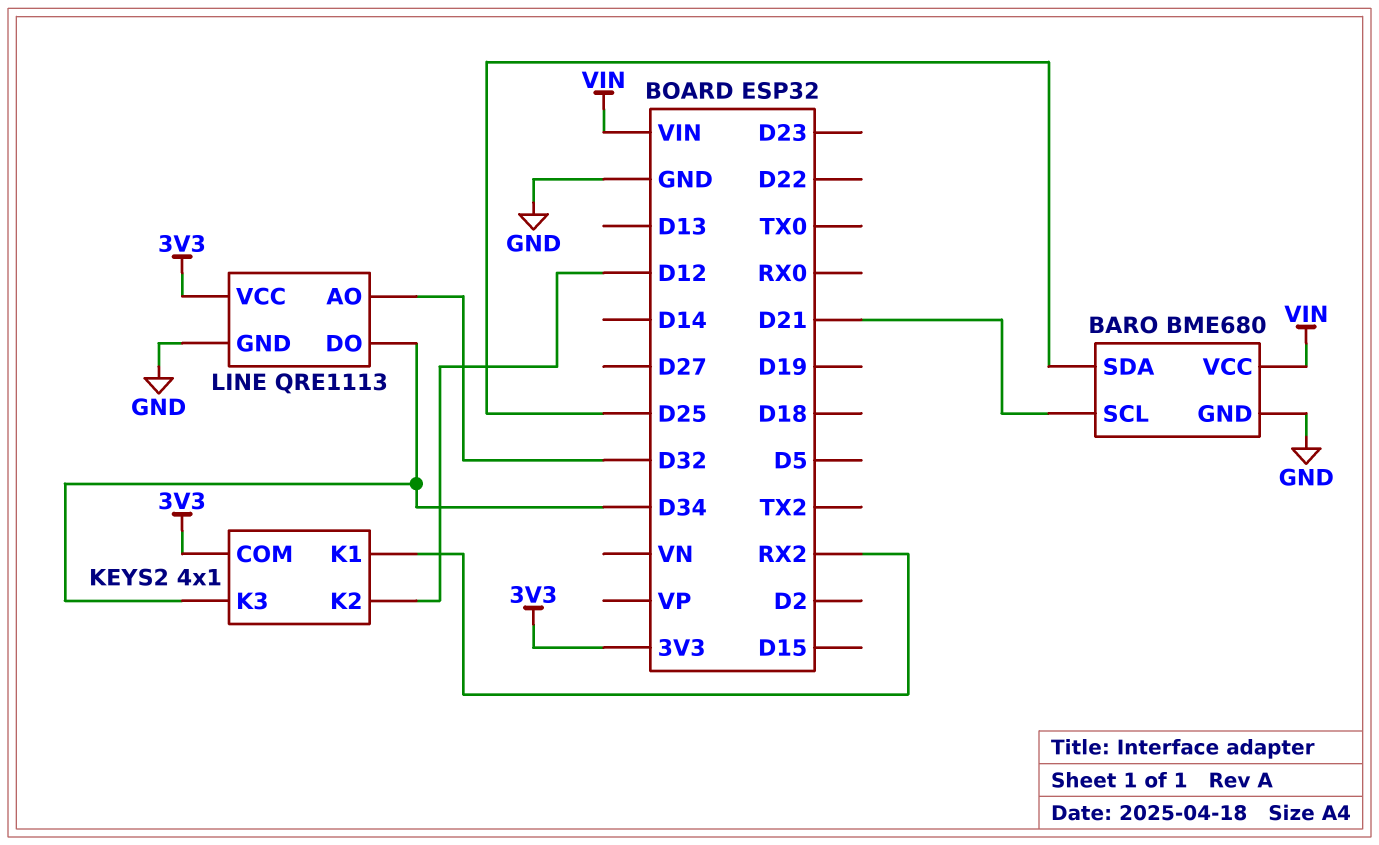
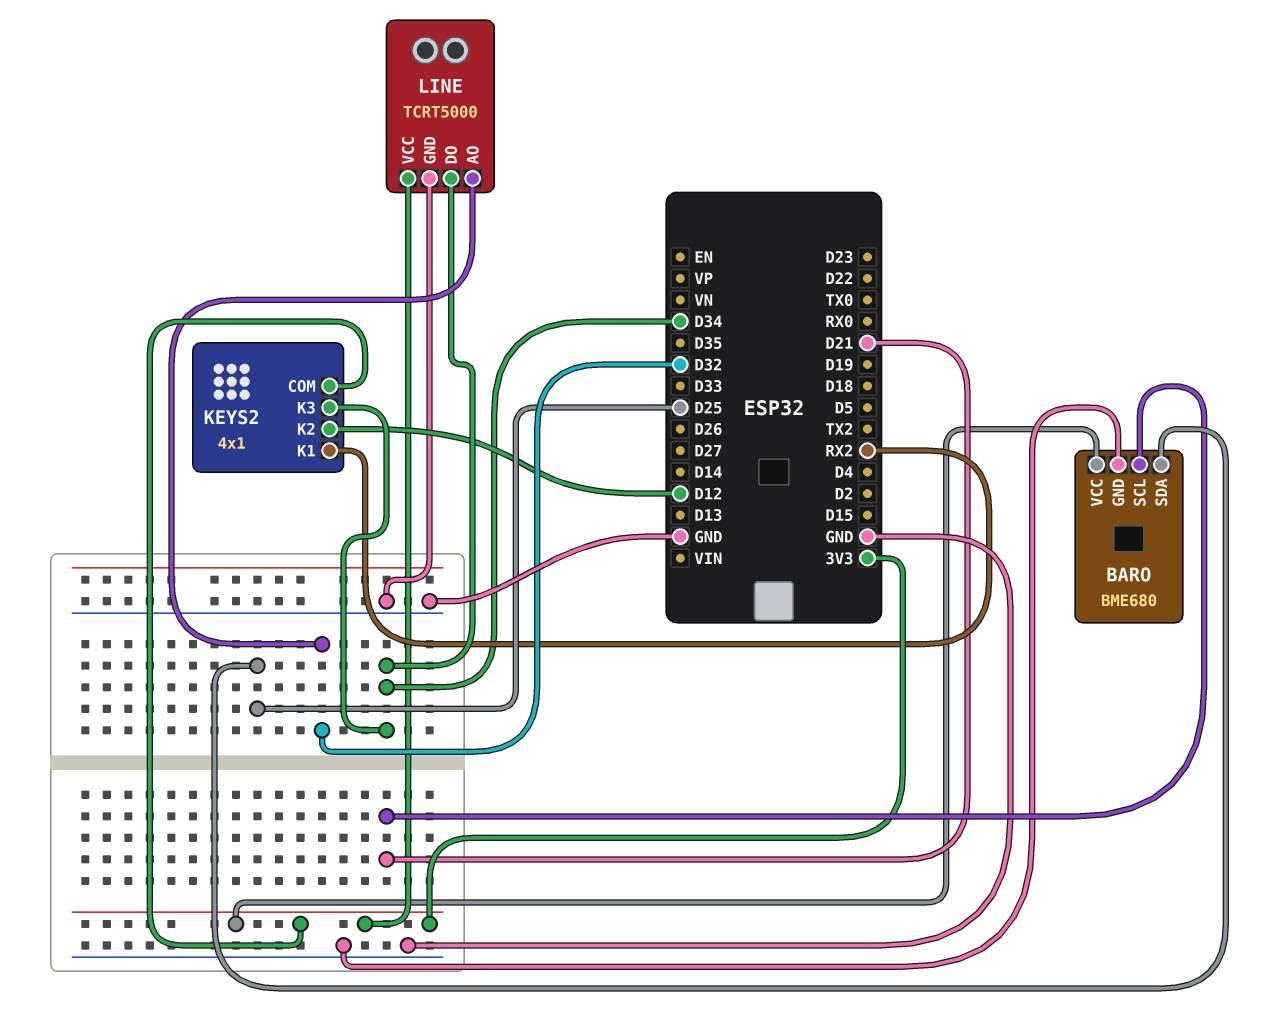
BARO pin VCC: VIN -> 3V3
LINE: QRE1113 -> TCRT5000

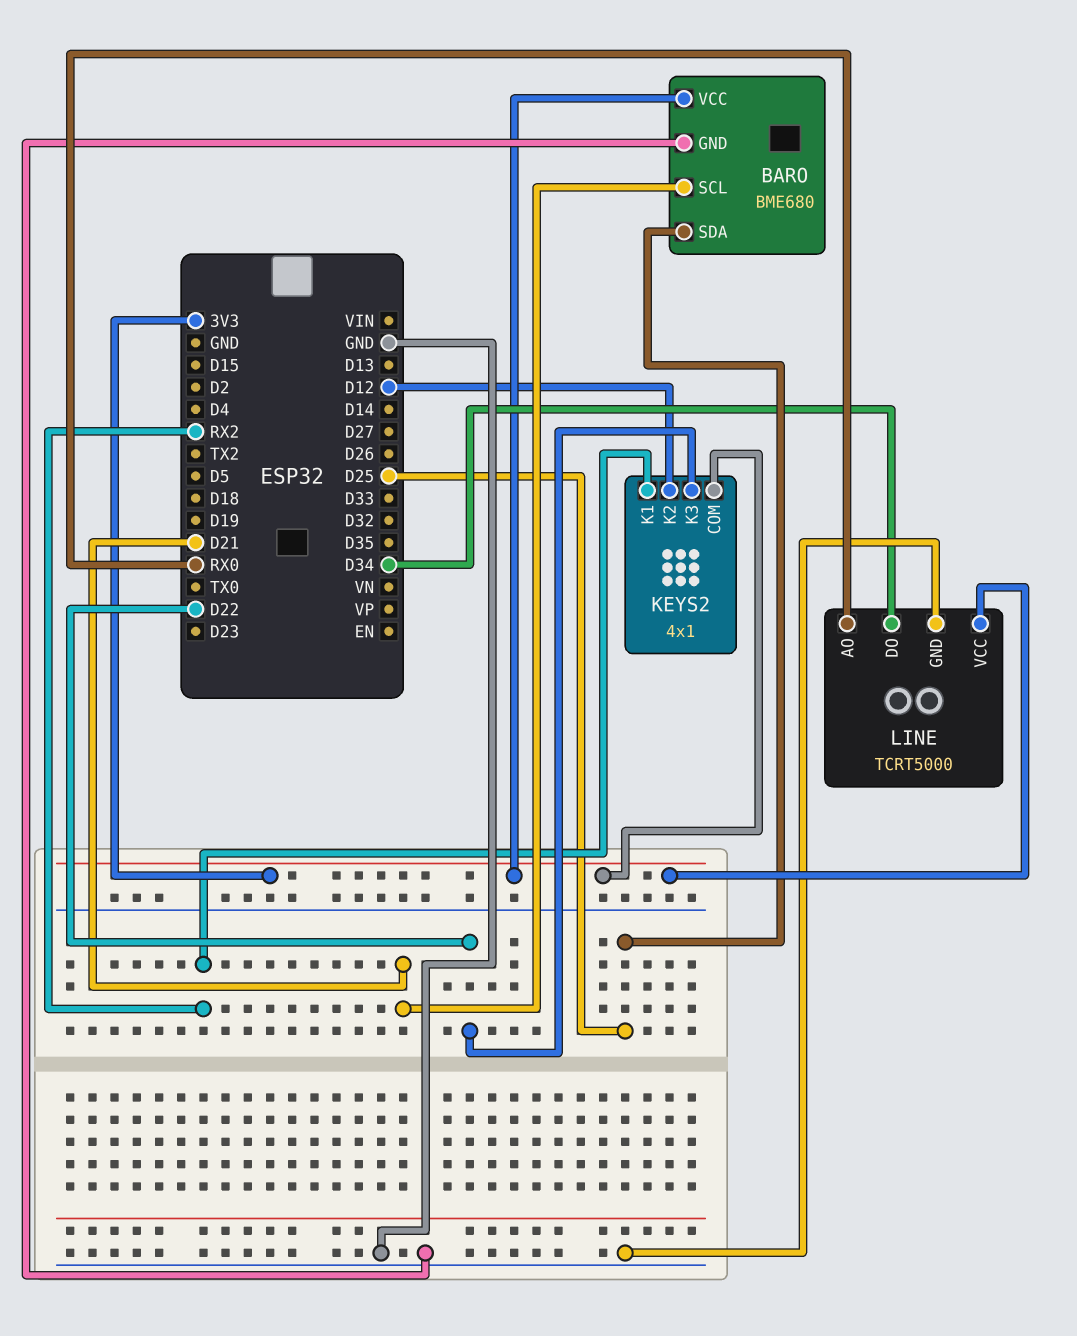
KEYS2 pin K3: D34 -> D22
LINE pin AO: D32 -> RX0

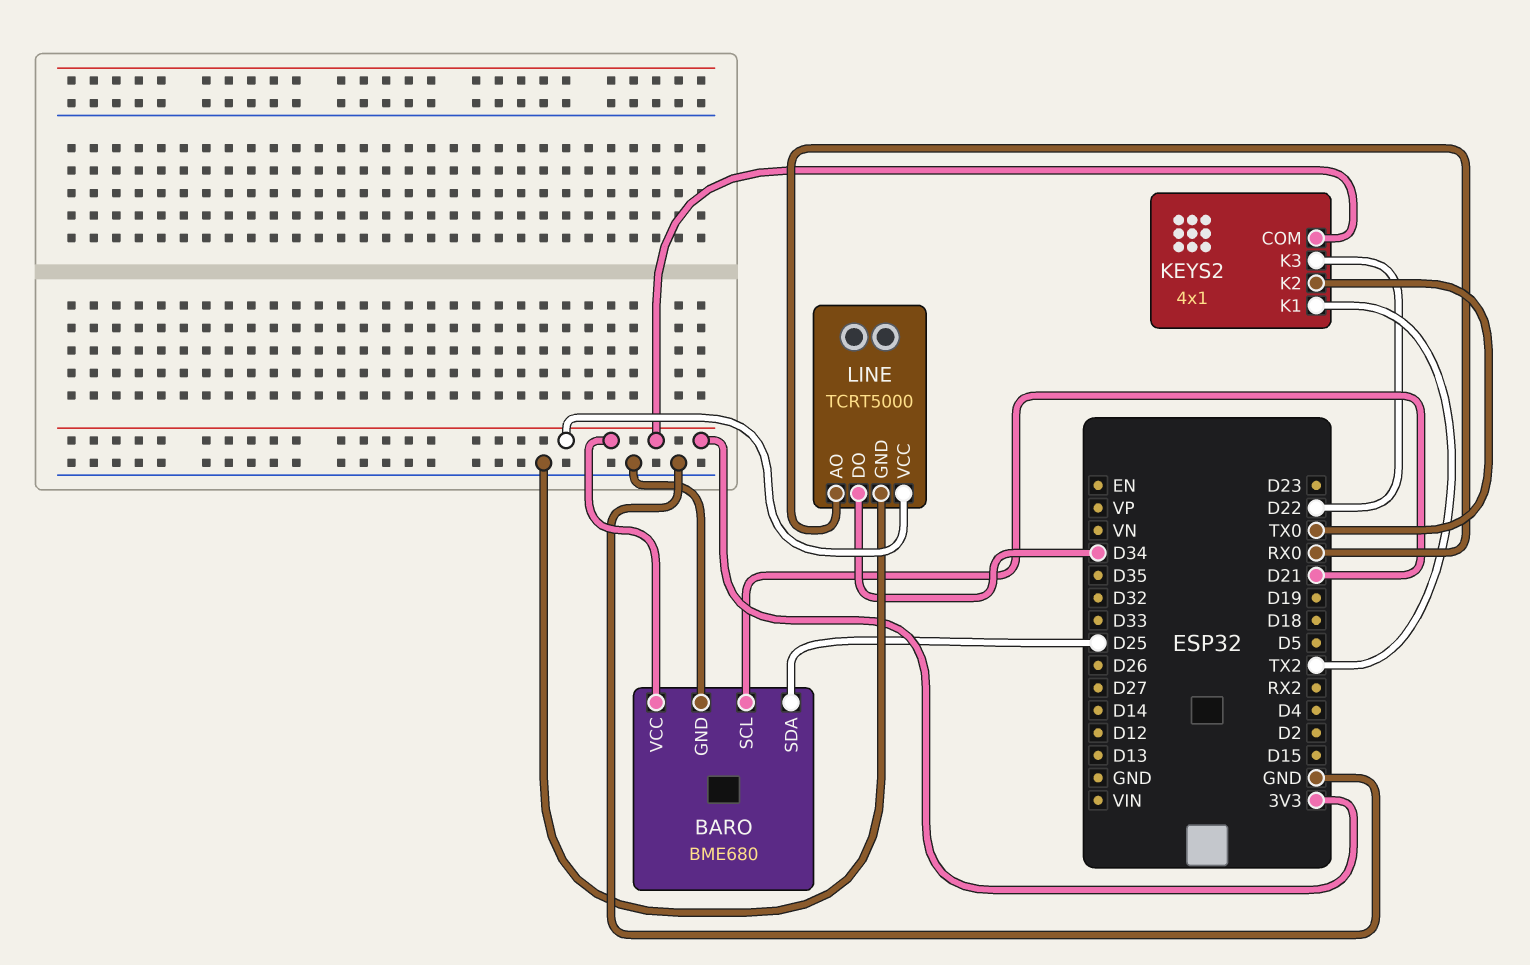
KEYS2 pin K1: RX2 -> TX2
KEYS2 pin K2: D12 -> TX0

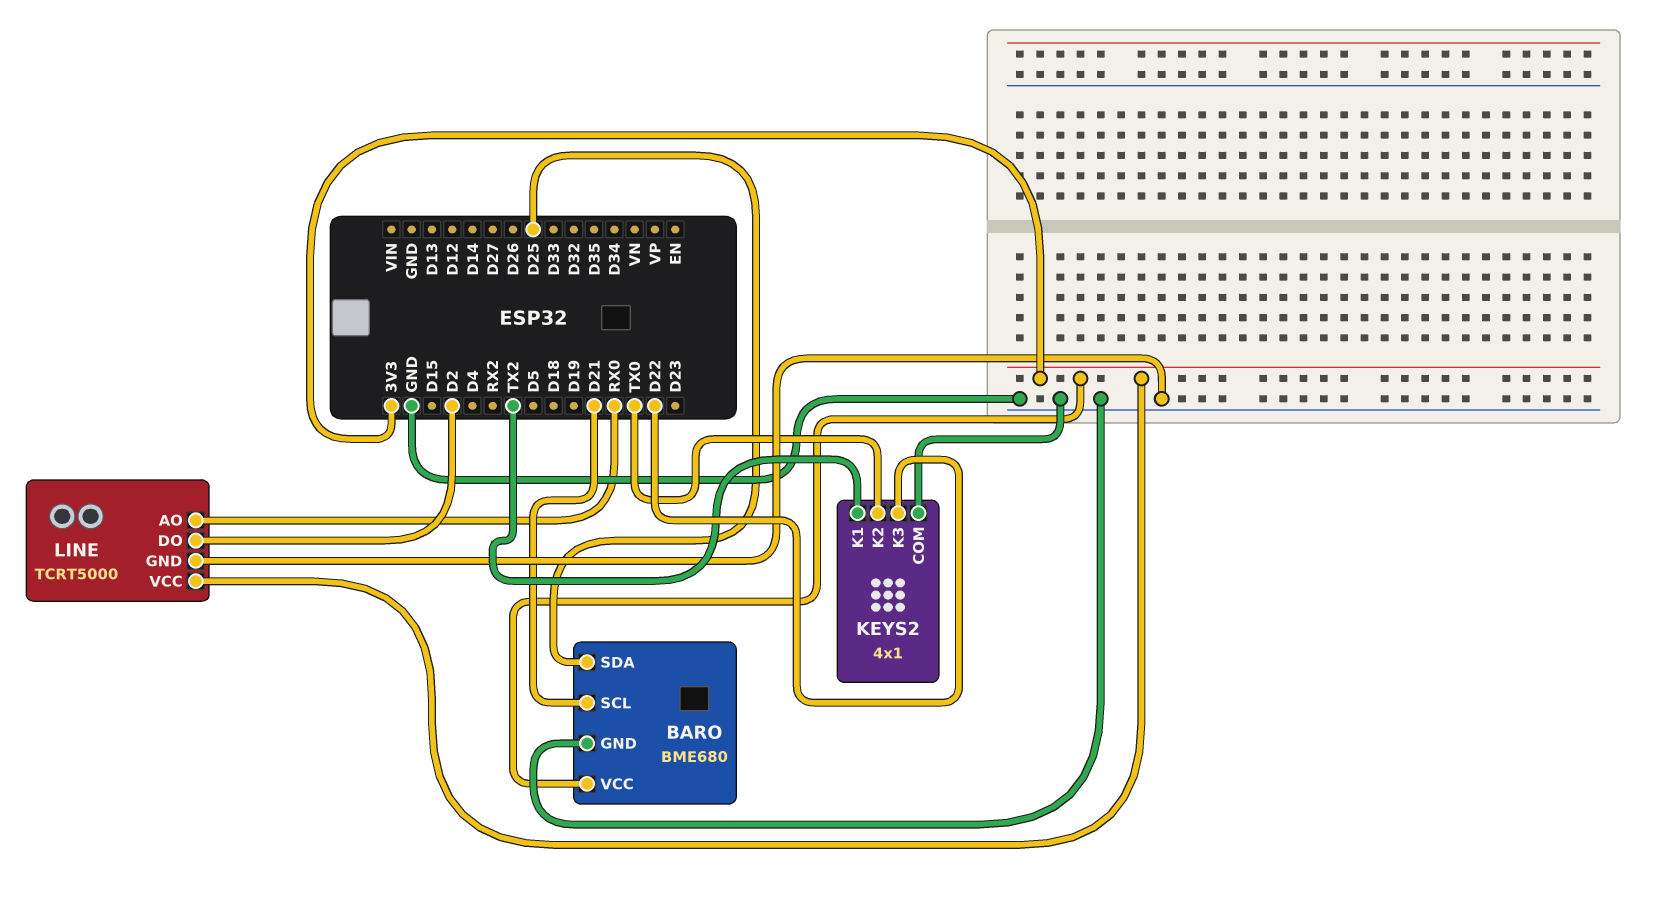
KEYS2 pin COM: 3V3 -> GND
LINE pin DO: D34 -> D2

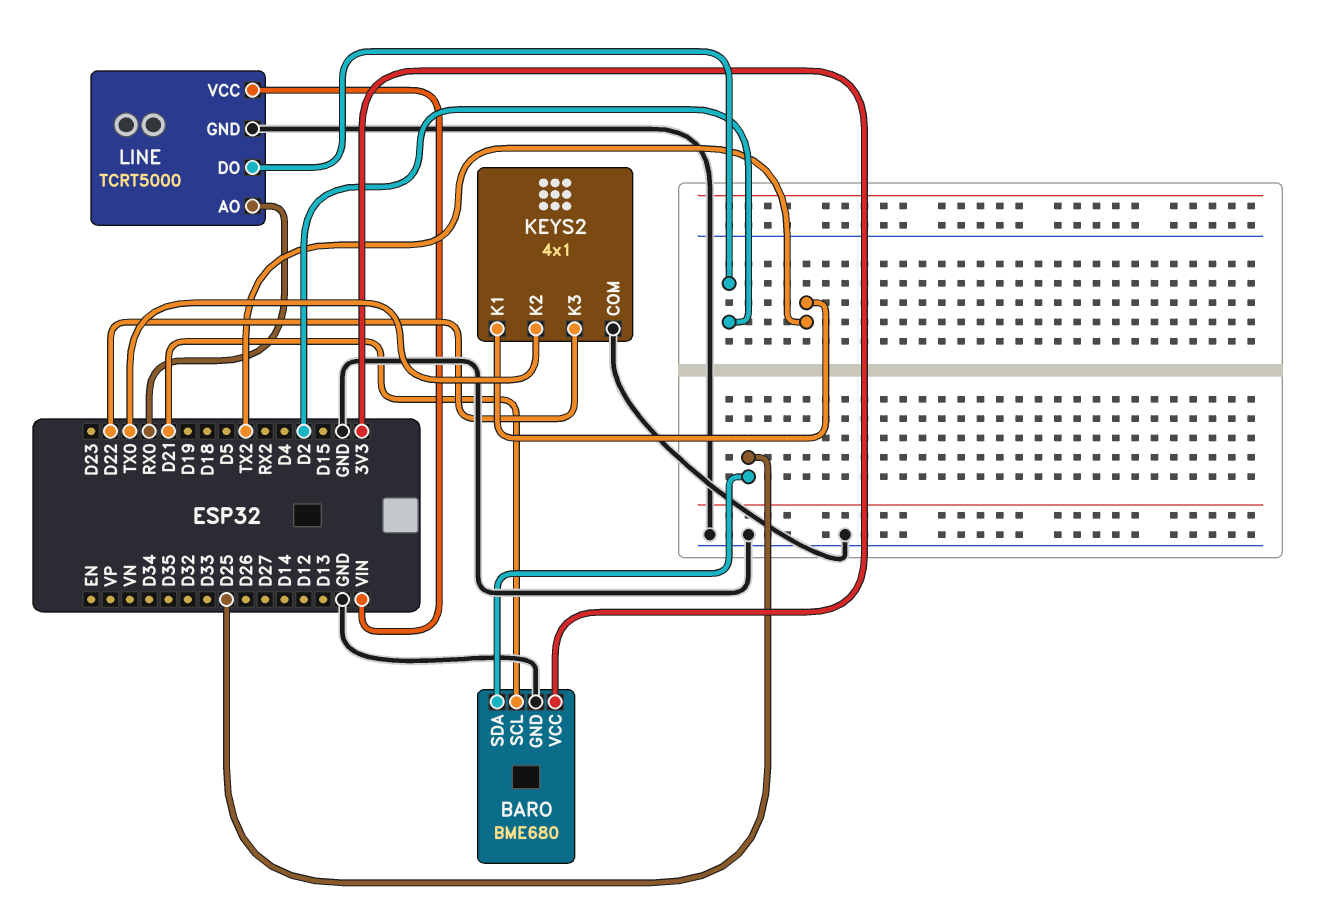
LINE pin VCC: 3V3 -> VIN

